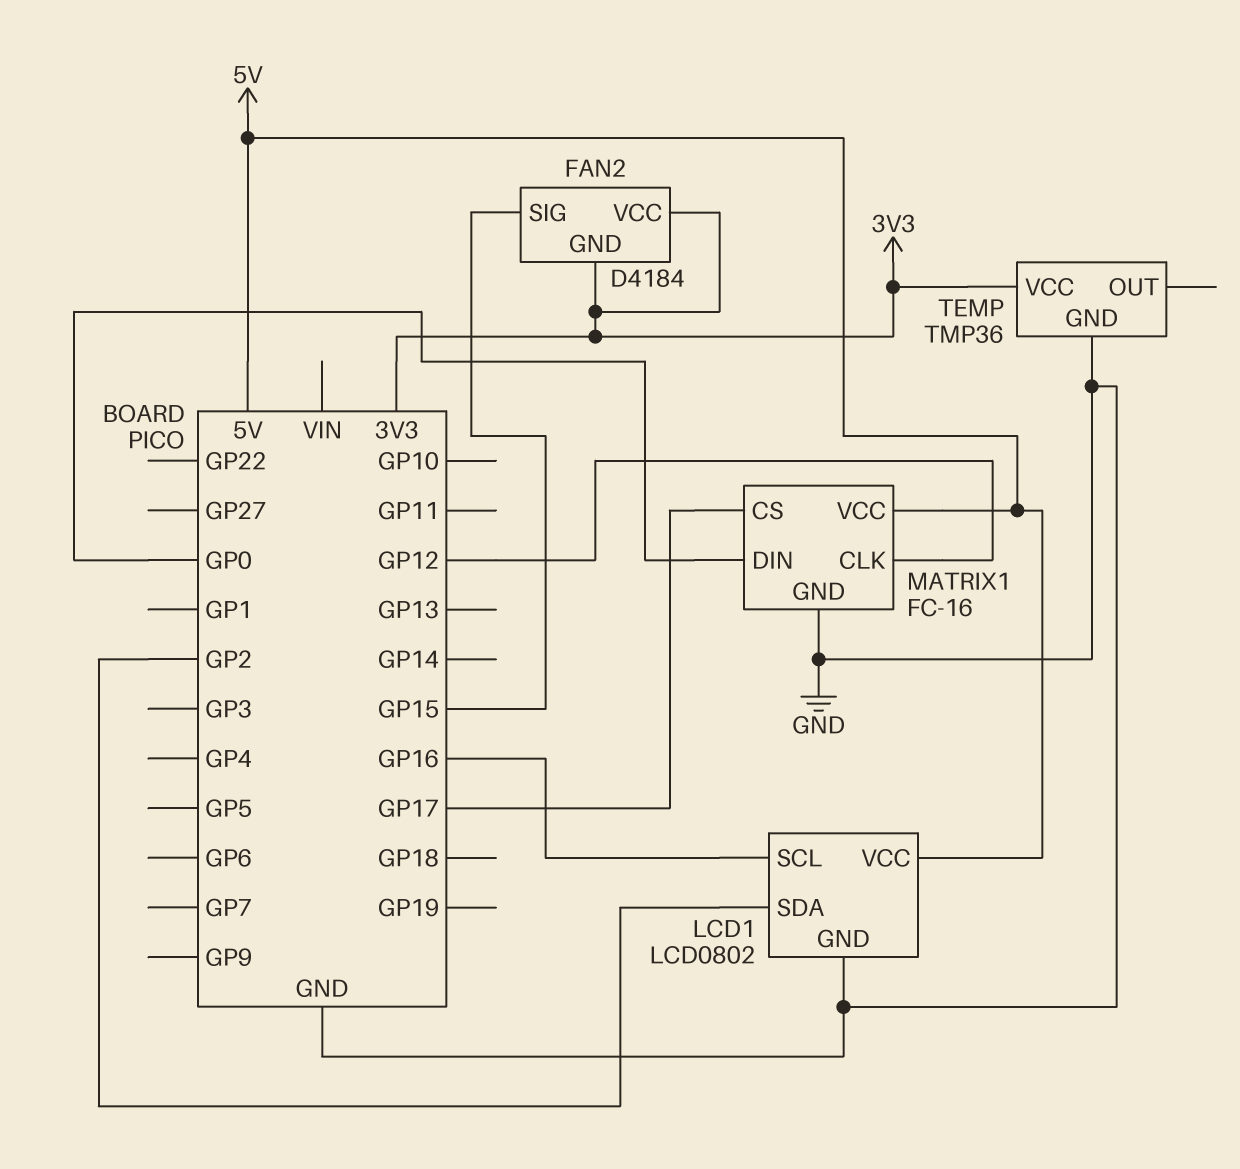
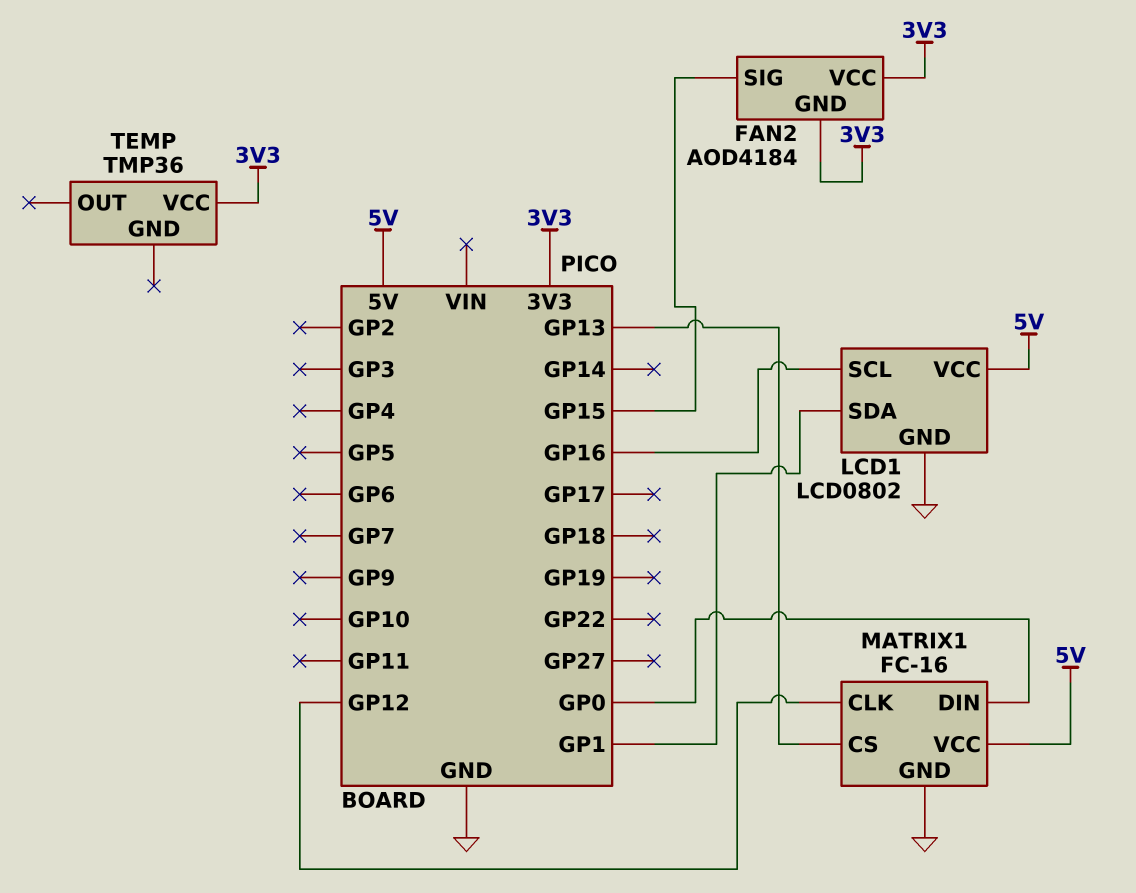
FAN2: D4184 -> AOD4184
LCD1 pin SDA: GP2 -> GP1
MATRIX1 pin CS: GP17 -> GP13
TEMP pin GND: GND -> none

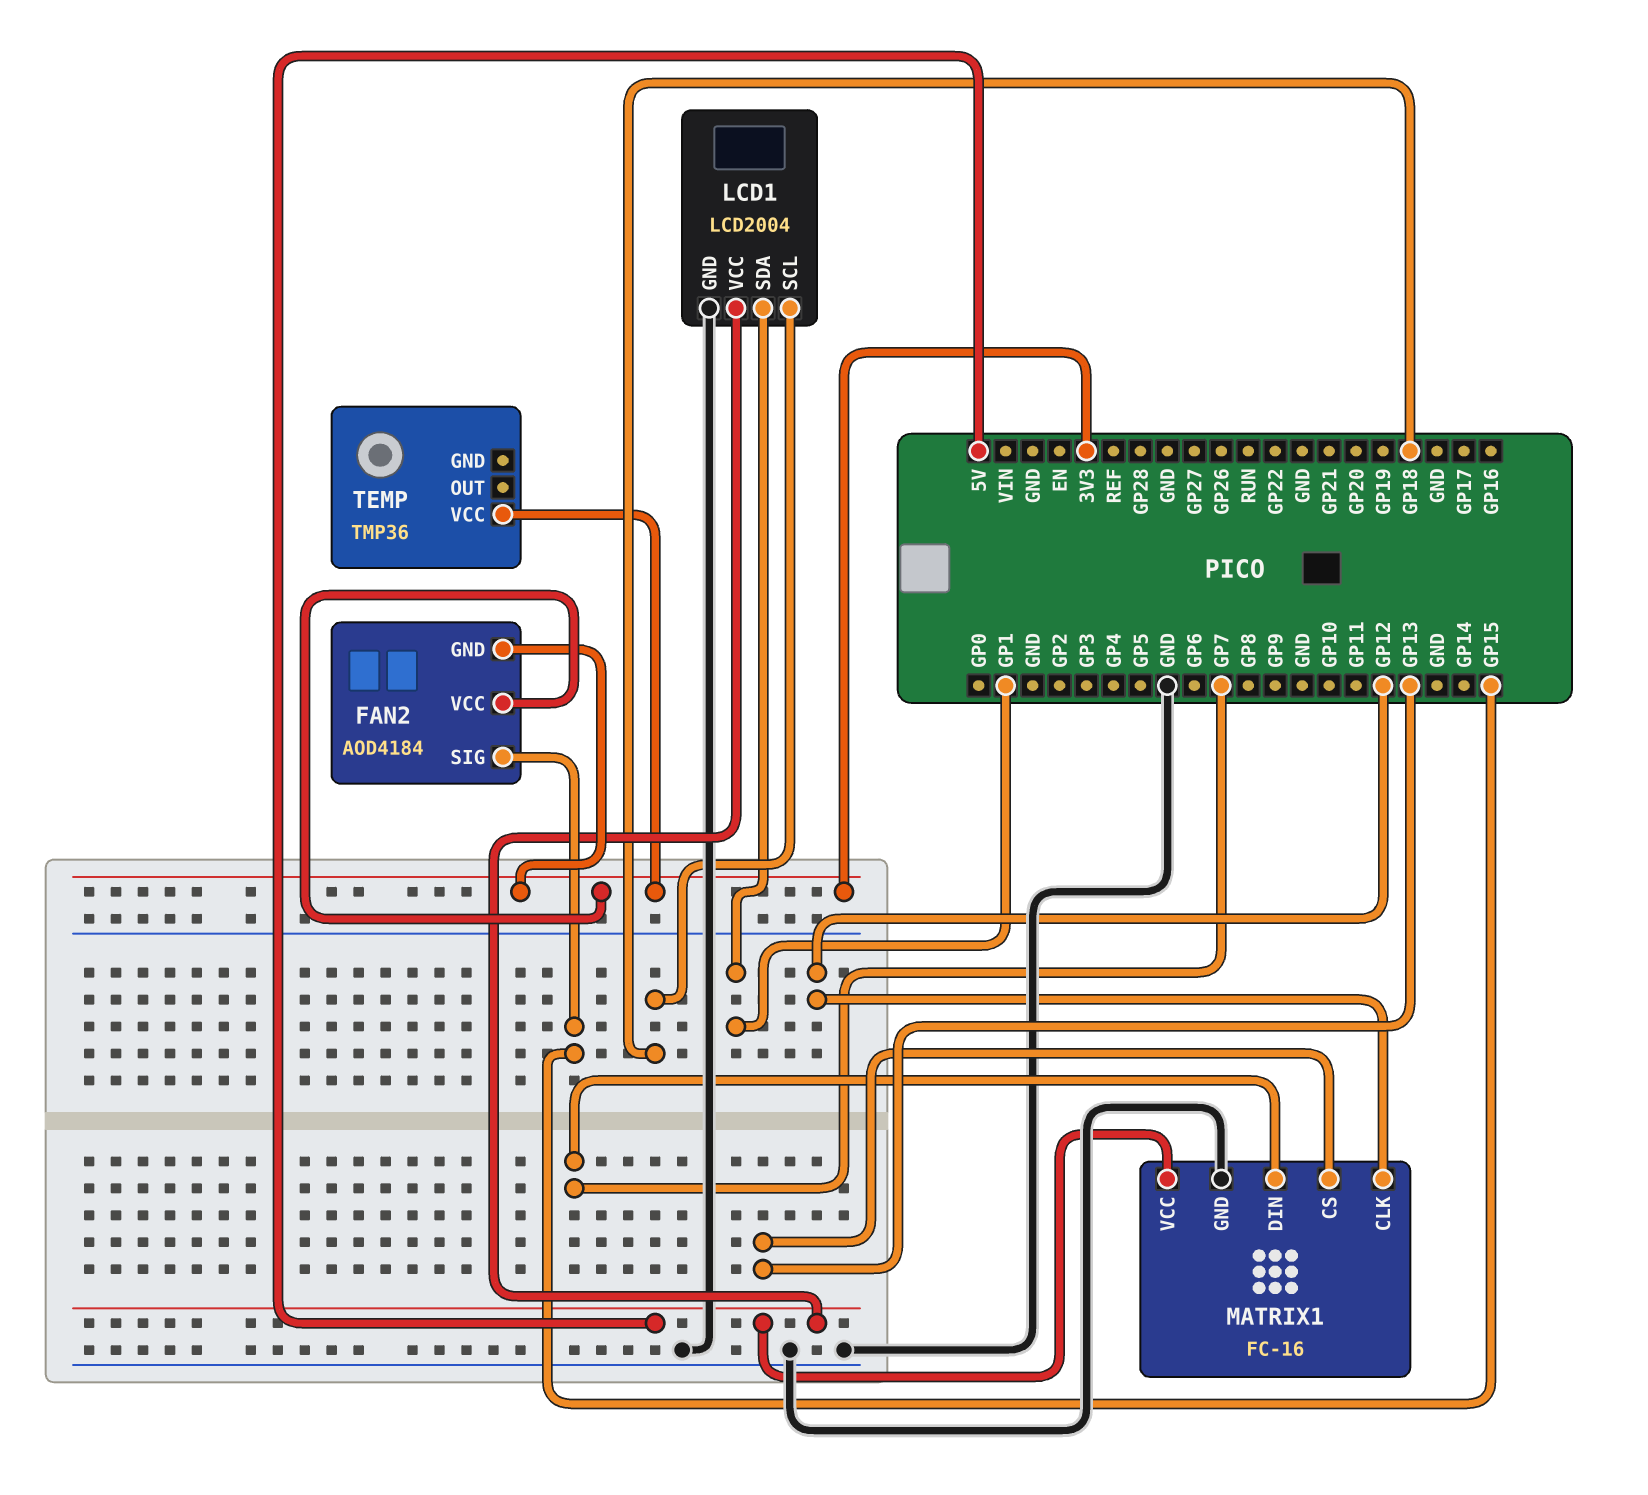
LCD1: LCD0802 -> LCD2004
LCD1 pin SCL: GP16 -> GP18
MATRIX1 pin DIN: GP0 -> GP7

